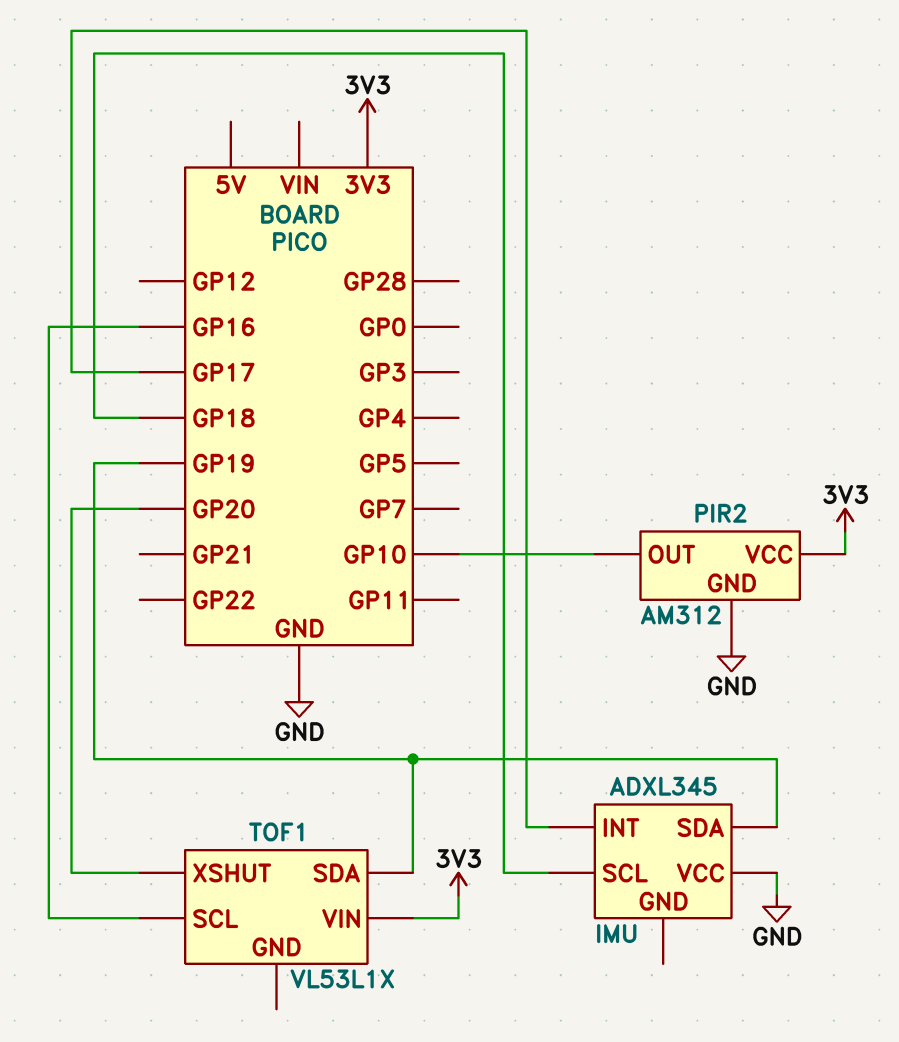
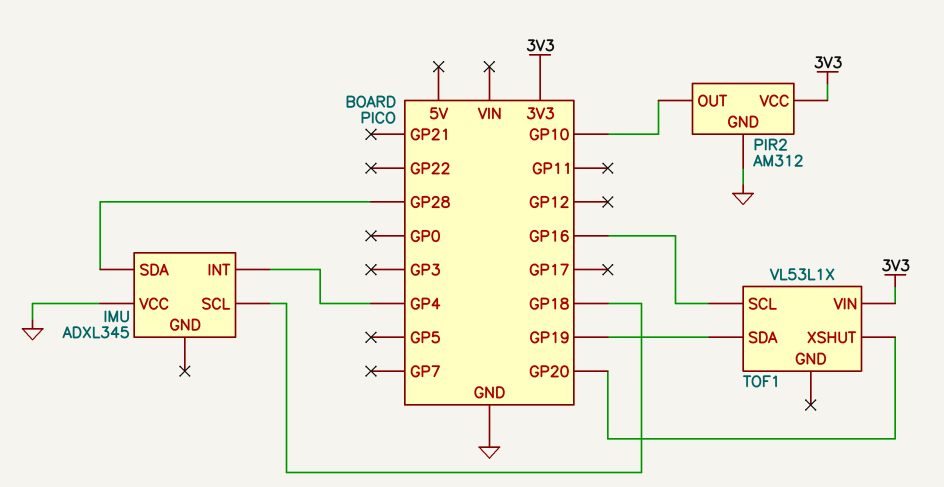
IMU pin INT: GP17 -> GP4
IMU pin SDA: GP19 -> GP28

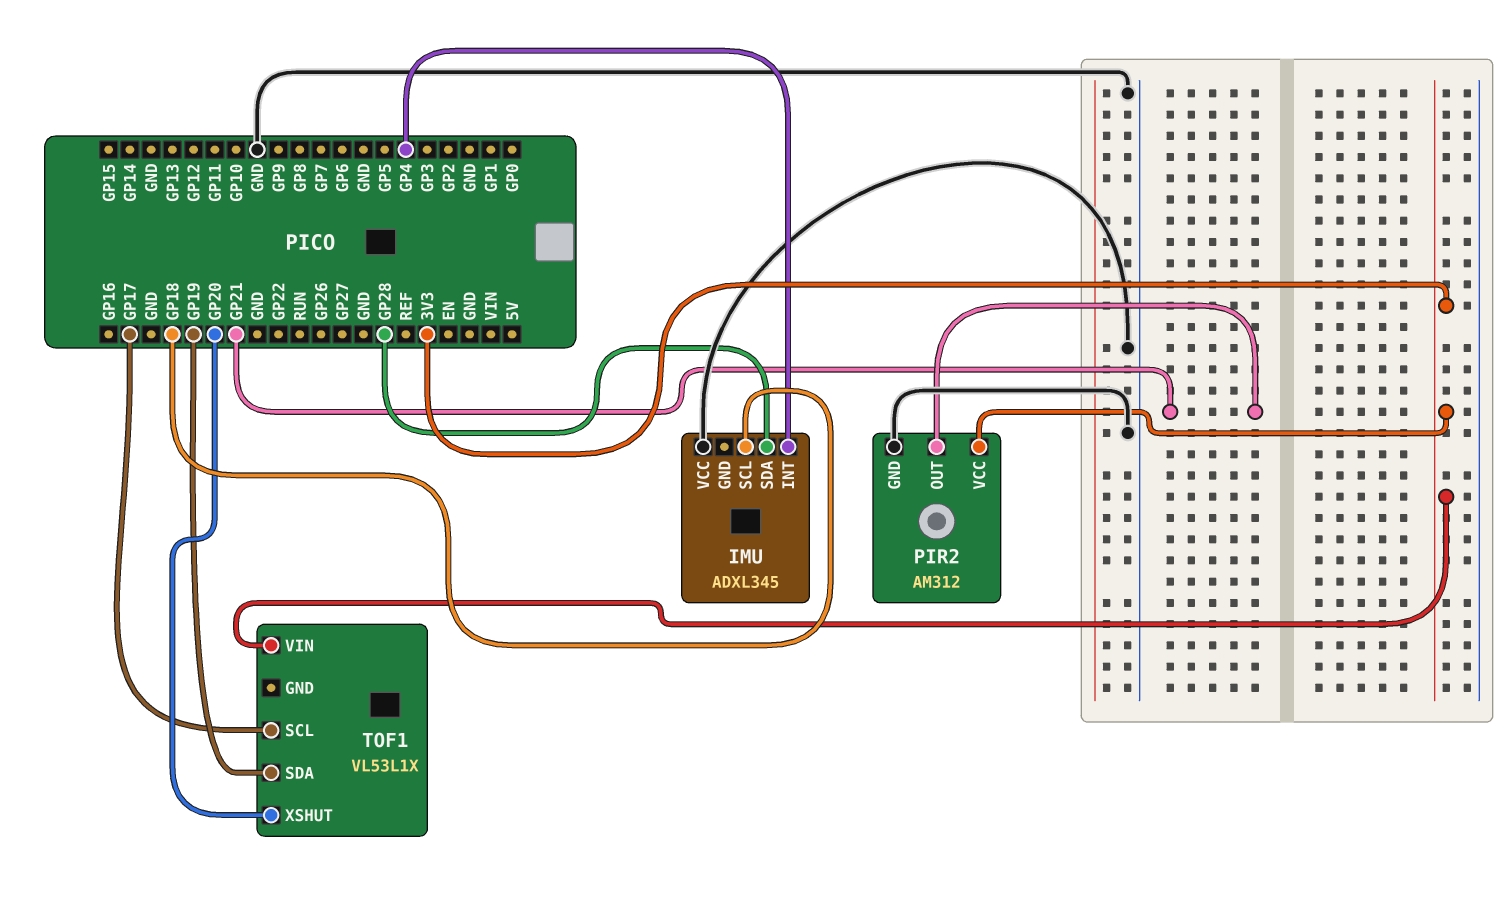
PIR2 pin OUT: GP10 -> GP21
TOF1 pin SCL: GP16 -> GP17

